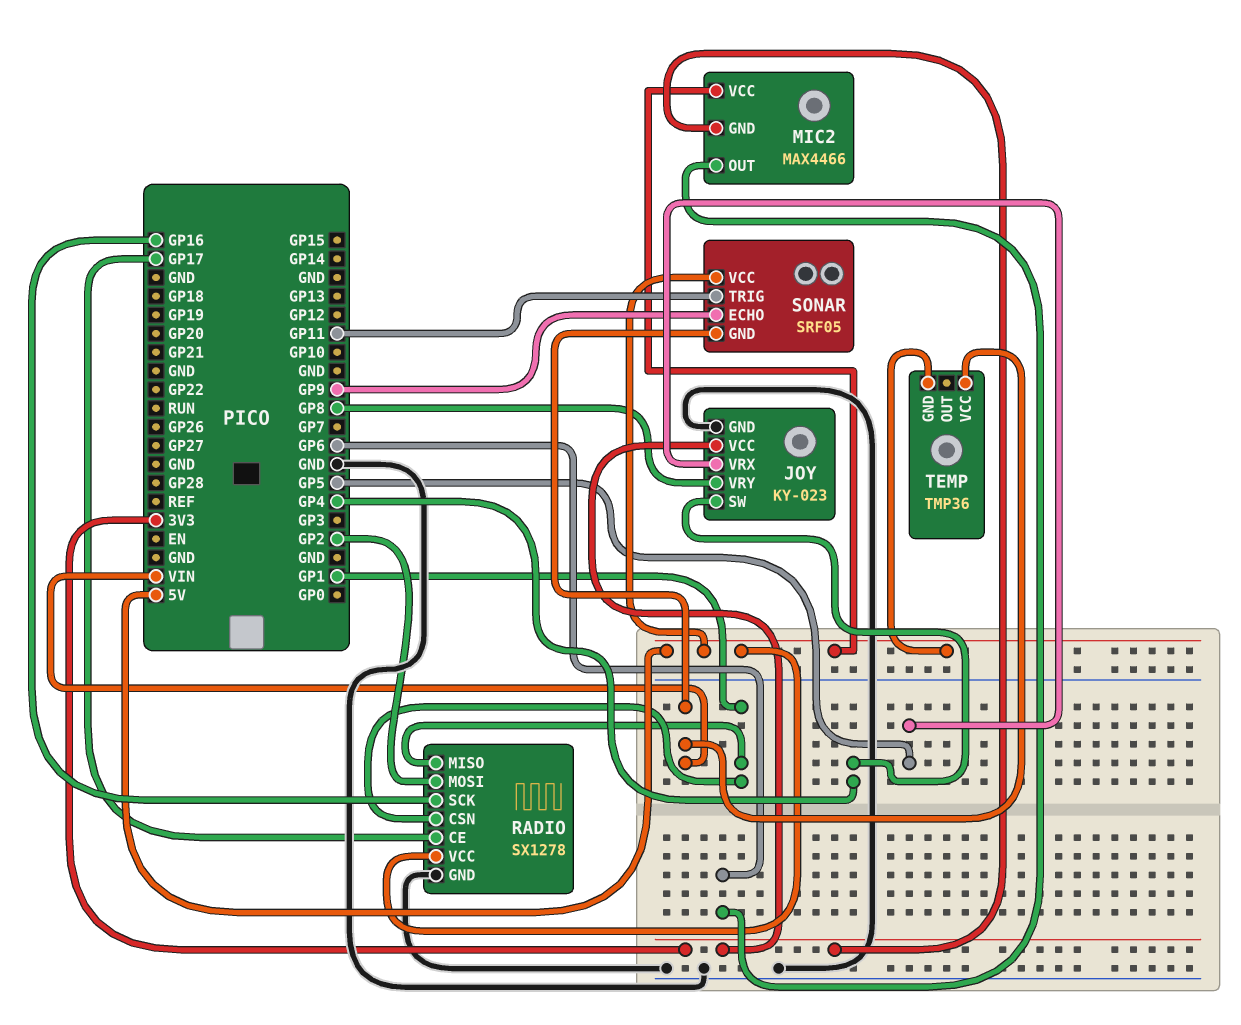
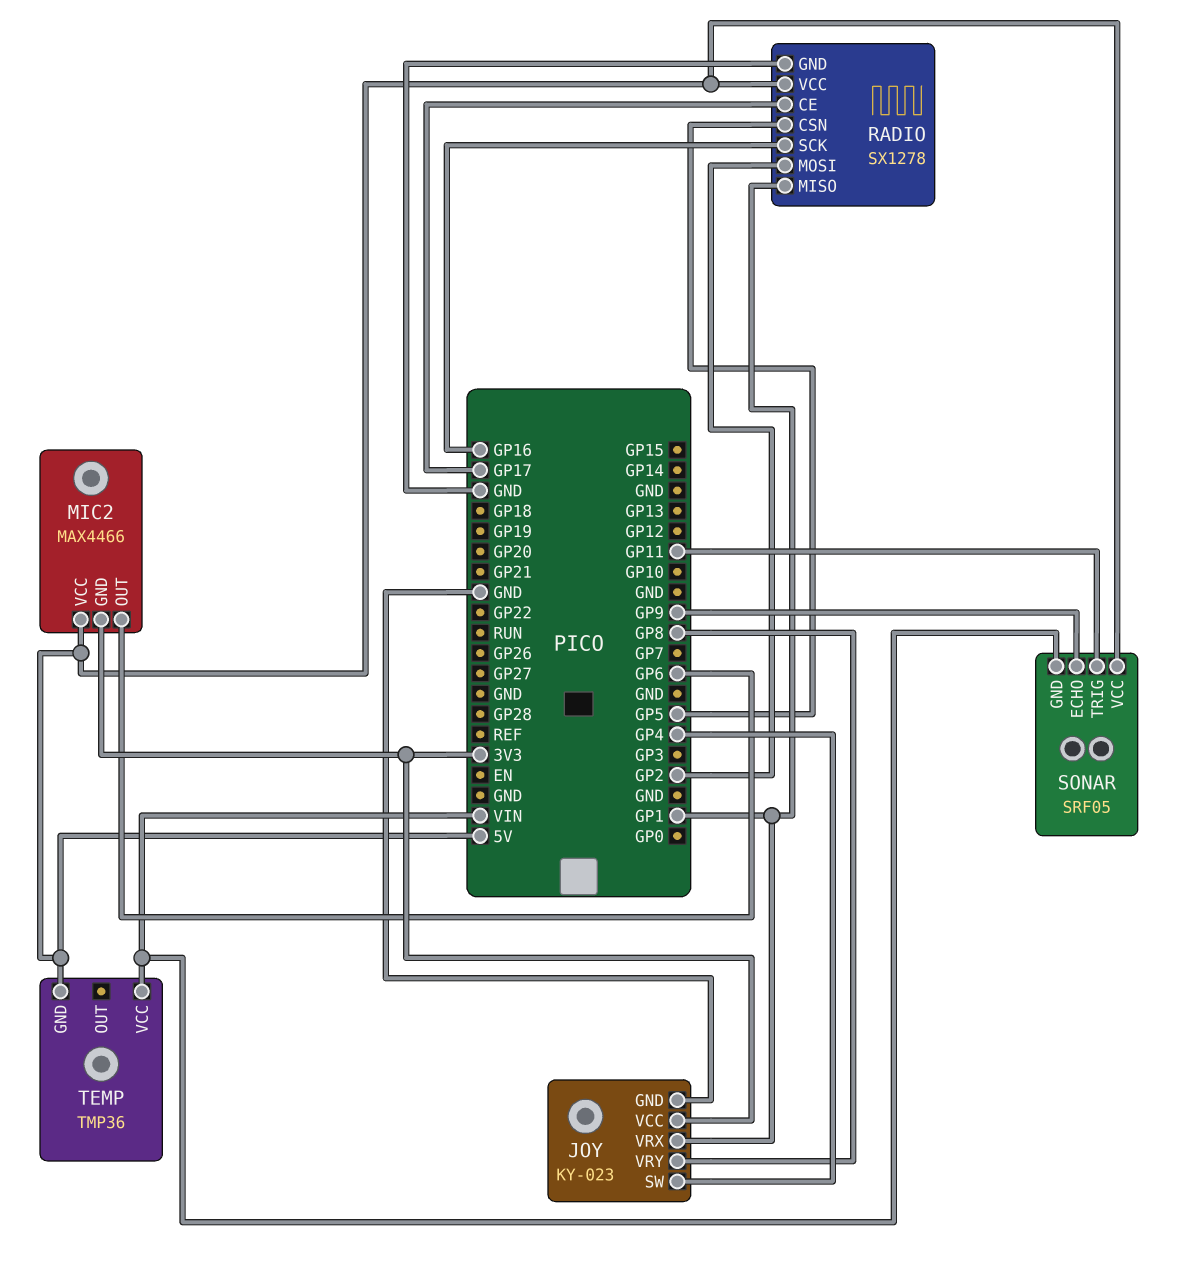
JOY pin VRX: GP5 -> GP1
RADIO pin CSN: GP1 -> GP5

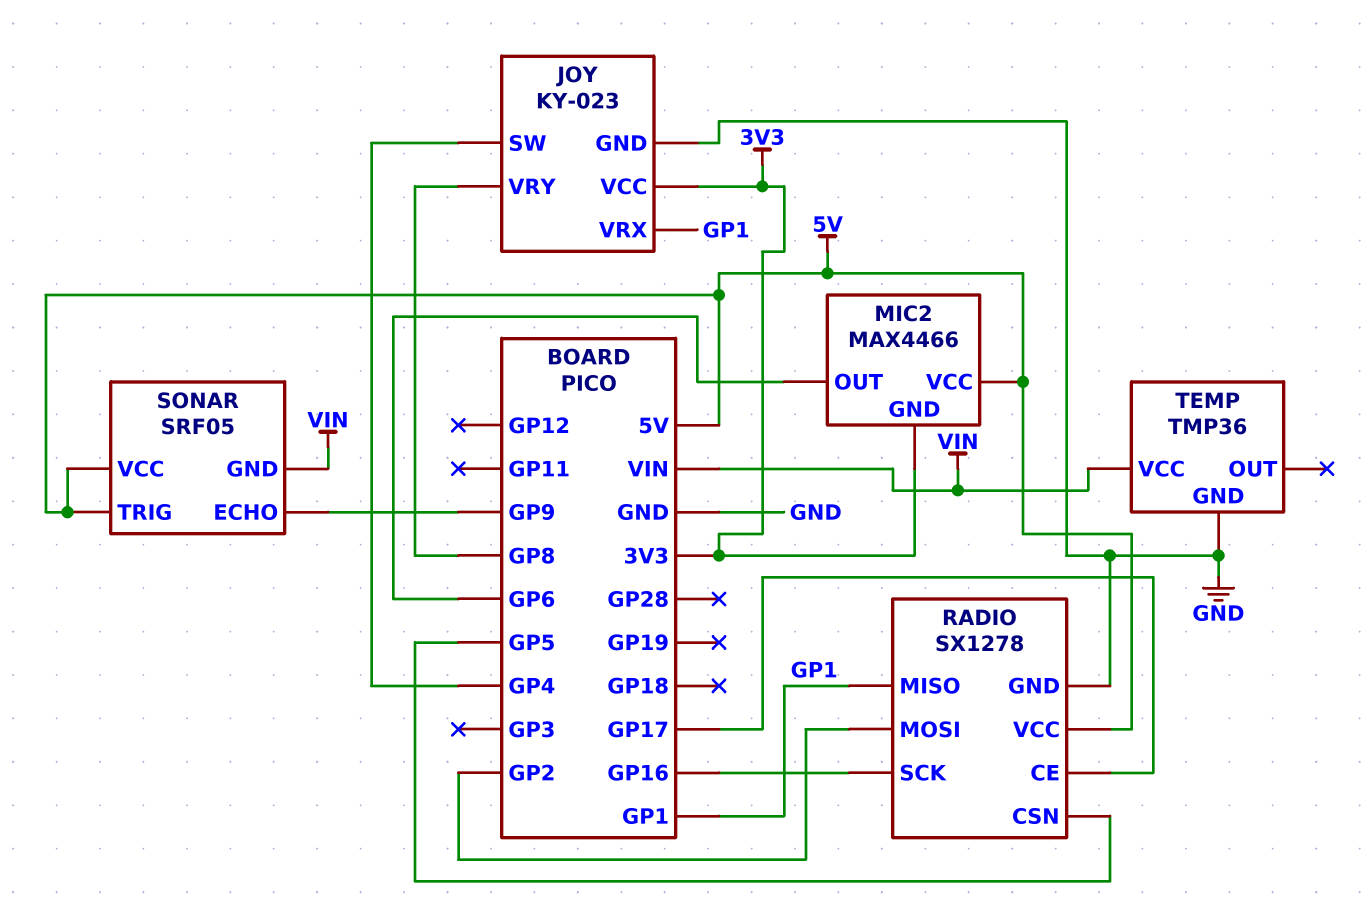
SONAR pin TRIG: GP11 -> 5V
TEMP pin GND: 5V -> GND

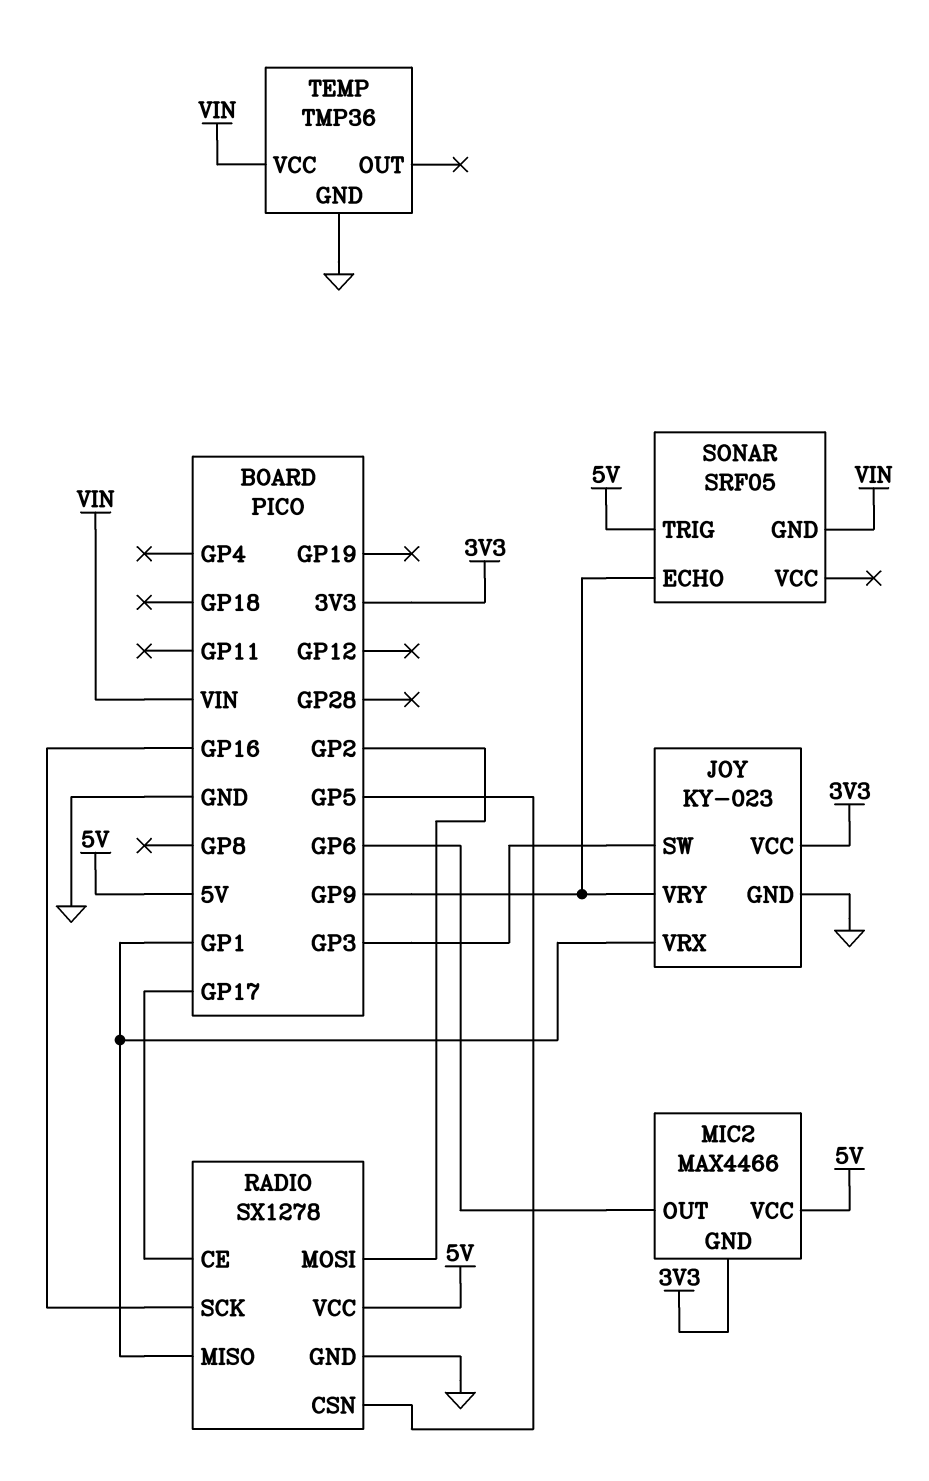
JOY pin SW: GP4 -> GP3
JOY pin VRY: GP8 -> GP9
SONAR pin VCC: 5V -> none

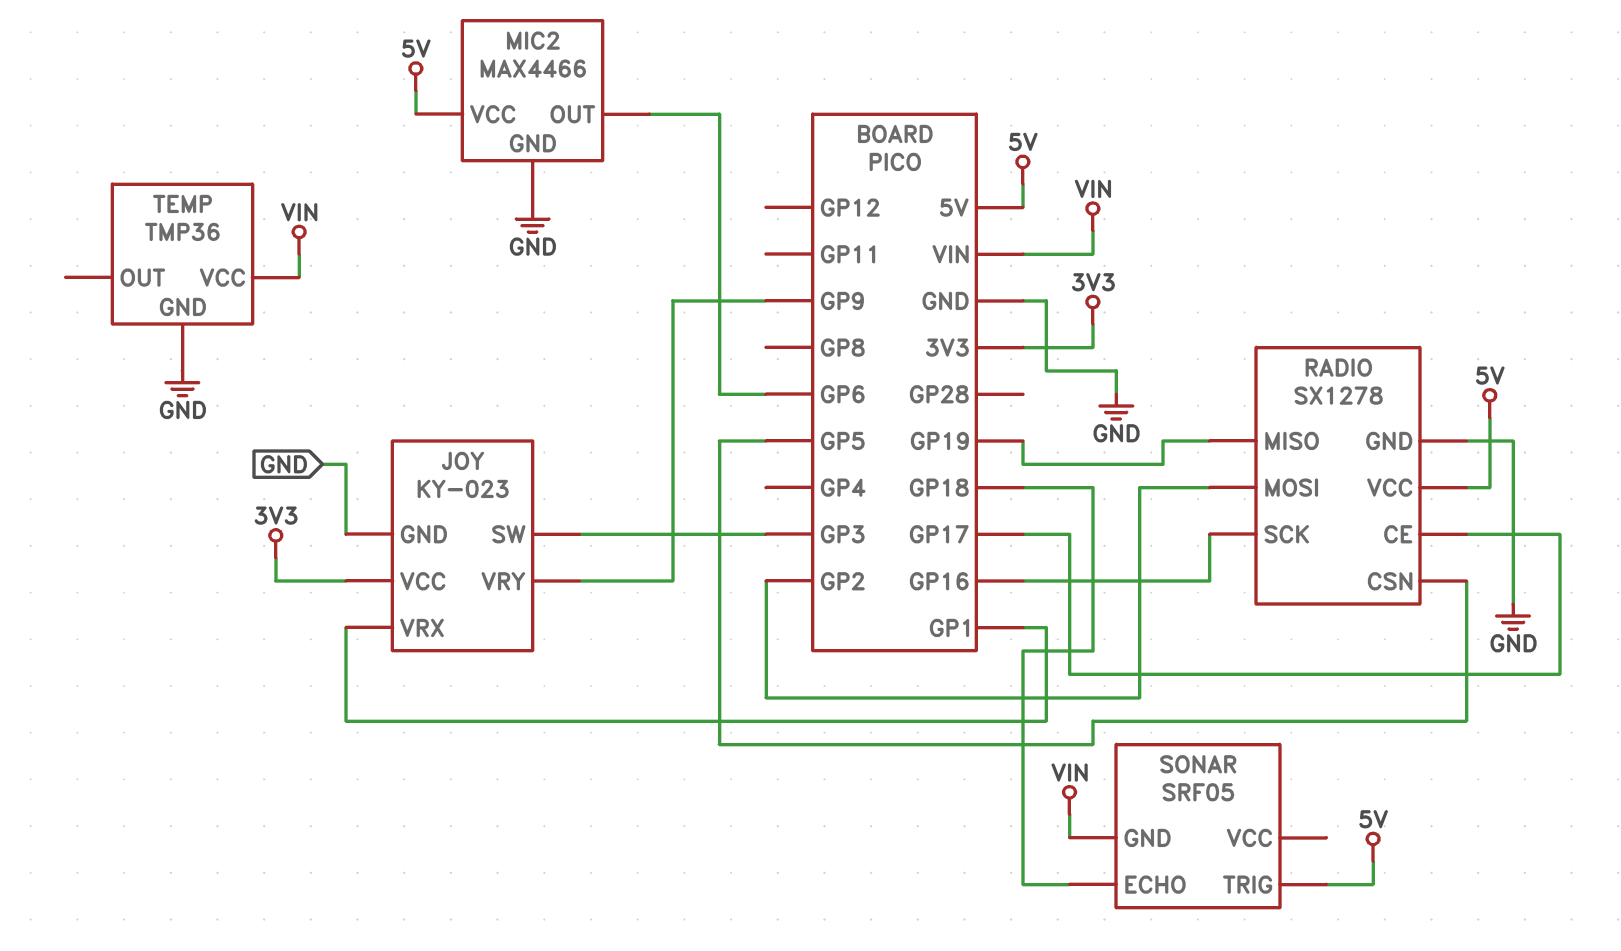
MIC2 pin GND: 3V3 -> GND
RADIO pin MISO: GP1 -> GP19
SONAR pin ECHO: GP9 -> GP18

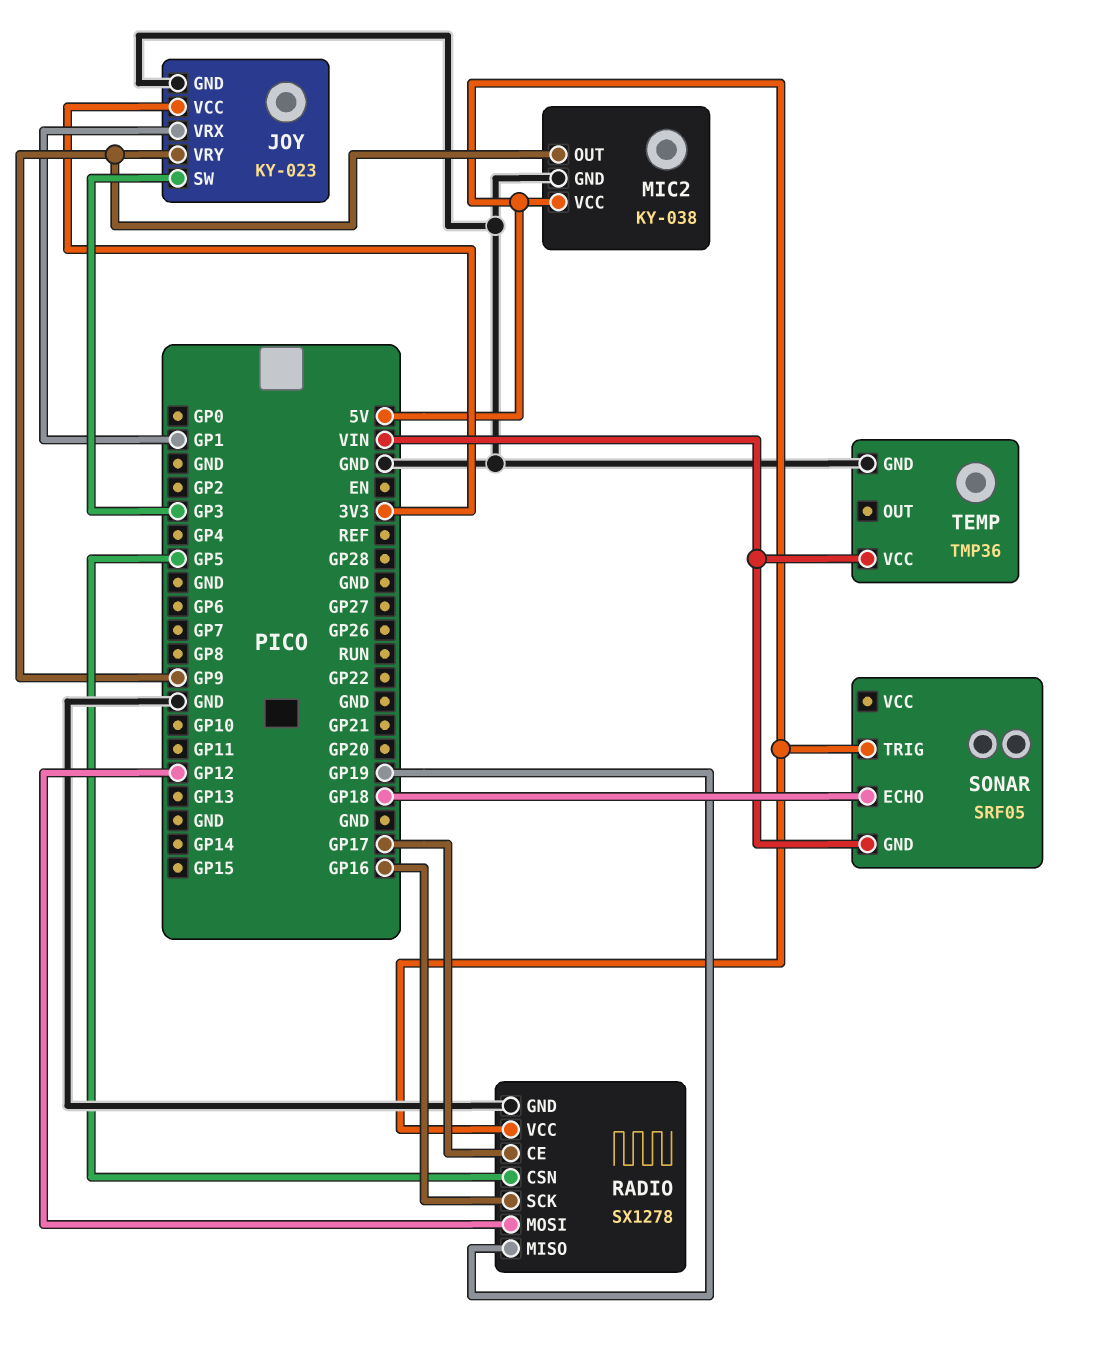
MIC2: MAX4466 -> KY-038
MIC2 pin OUT: GP6 -> GP9
RADIO pin MOSI: GP2 -> GP12

